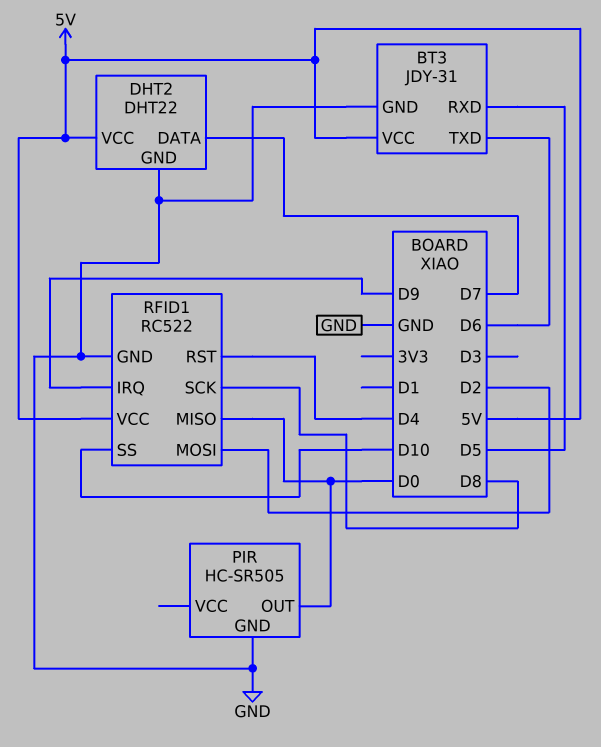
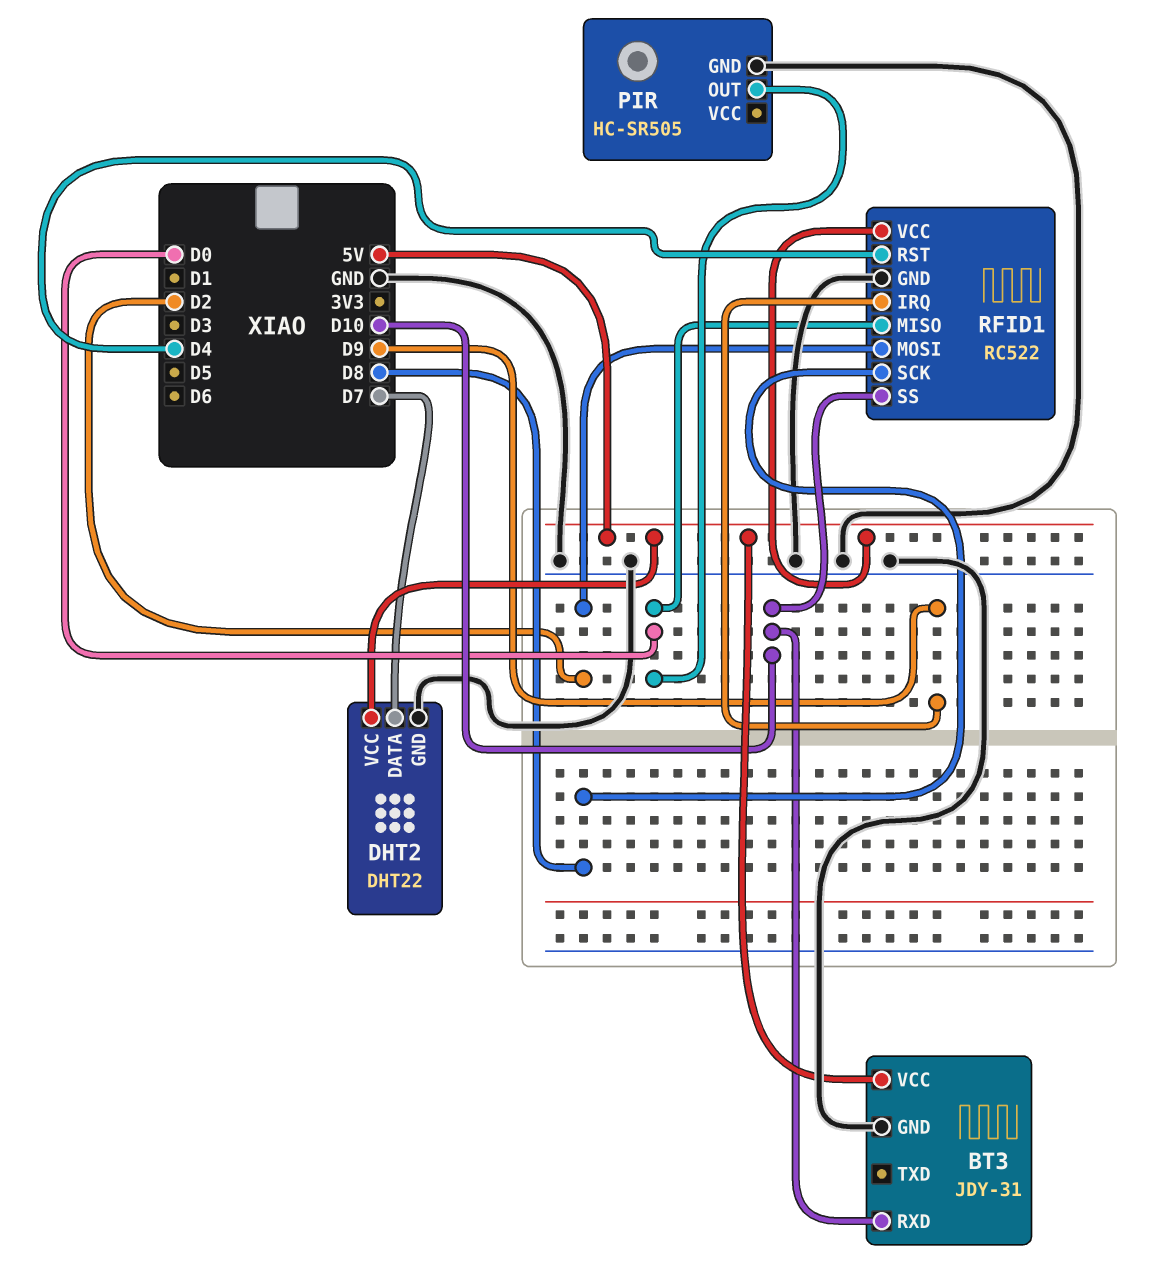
BT3 pin RXD: D5 -> D10
BT3 pin TXD: D6 -> none

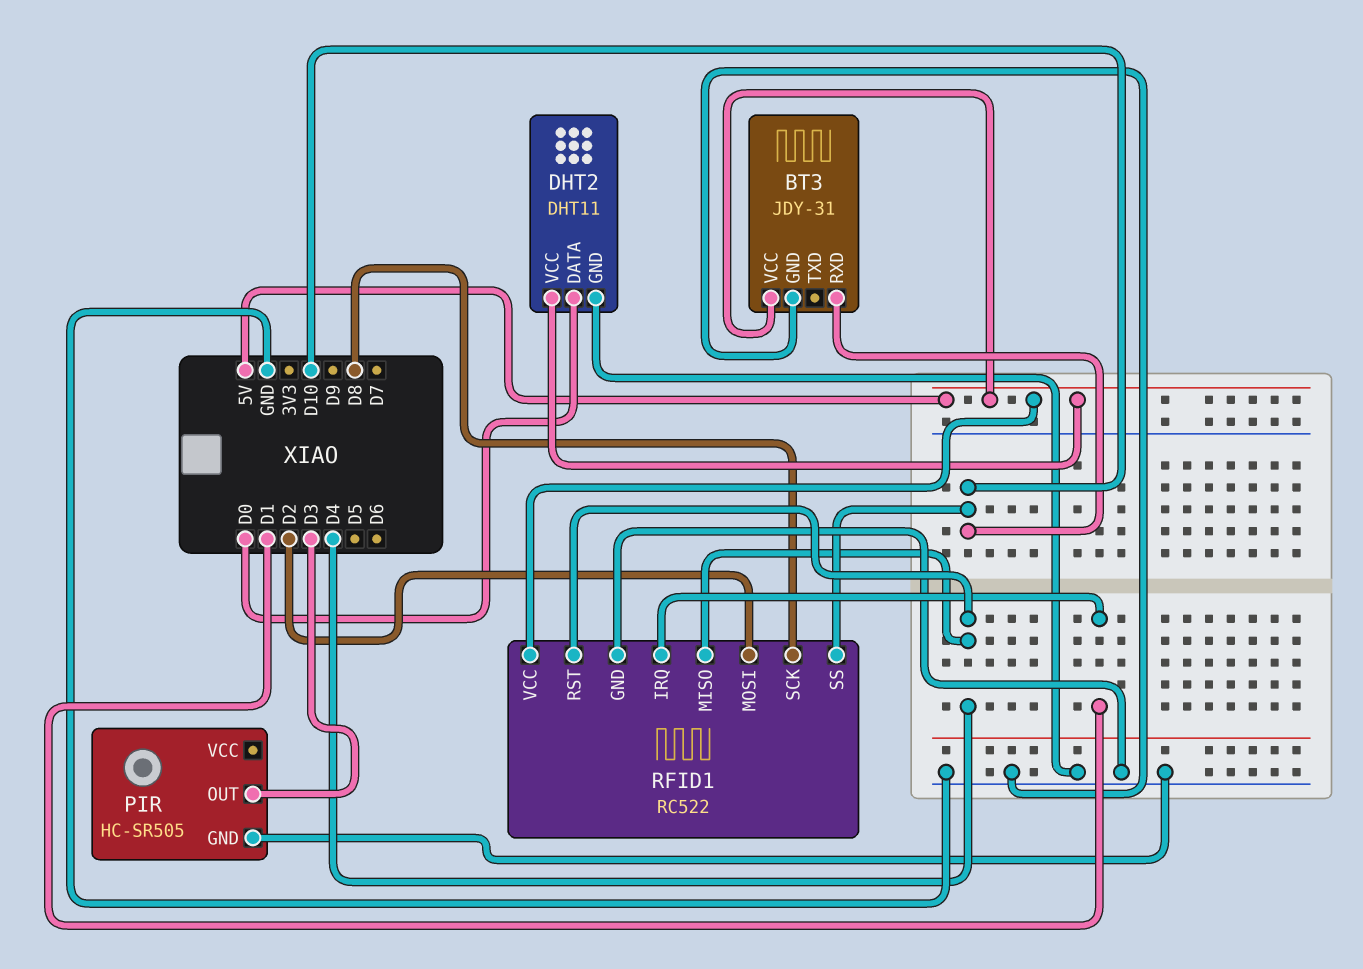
DHT2: DHT22 -> DHT11
DHT2 pin DATA: D7 -> D0
PIR pin OUT: D0 -> D3
RFID1 pin IRQ: D9 -> D1
RFID1 pin MISO: D0 -> D4

